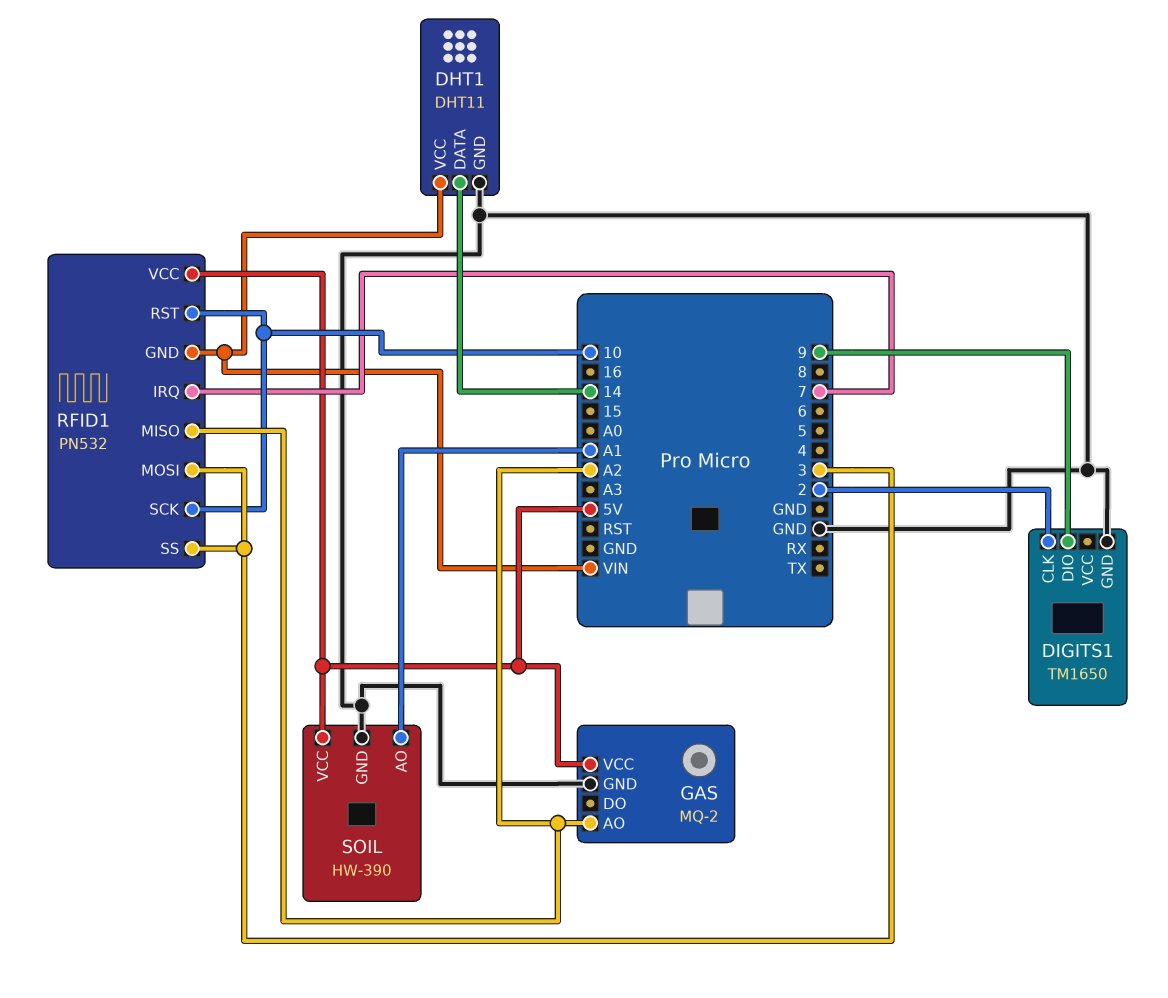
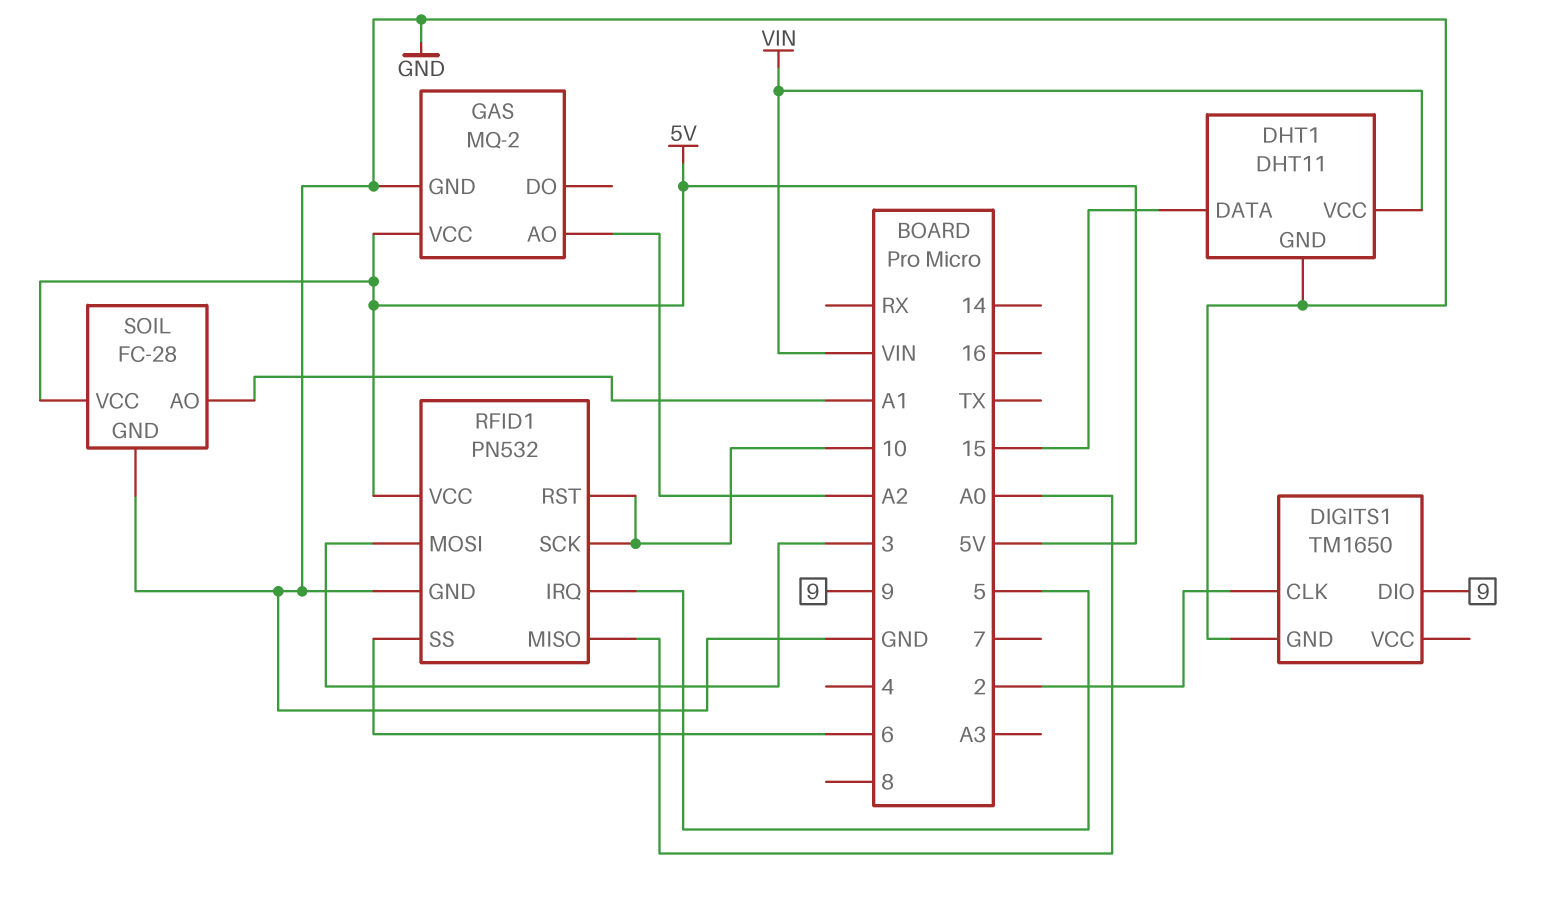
DHT1 pin DATA: 14 -> 15
RFID1 pin GND: VIN -> GND
RFID1 pin IRQ: 7 -> 5
RFID1 pin MISO: A2 -> A0
RFID1 pin SS: 3 -> 6
SOIL: HW-390 -> FC-28

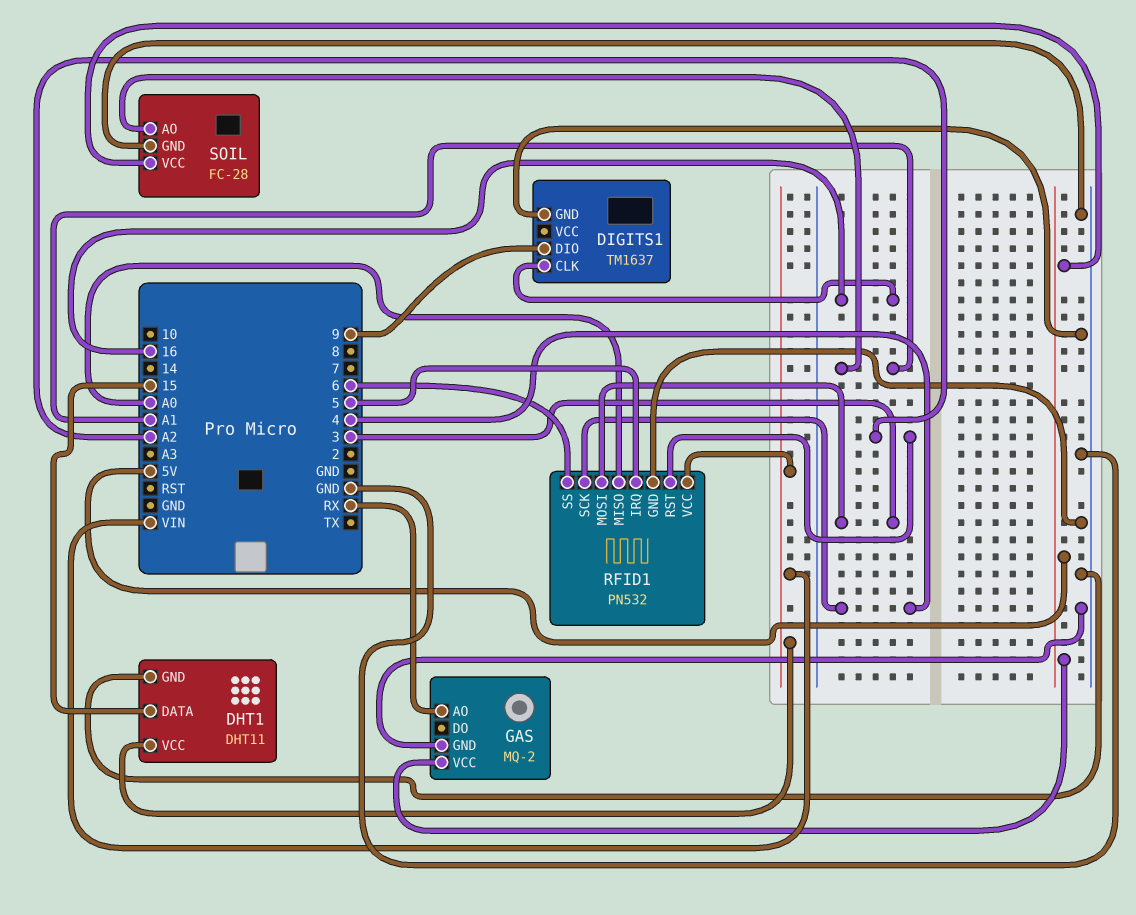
DIGITS1: TM1650 -> TM1637
DIGITS1 pin CLK: 2 -> 16
GAS pin AO: A2 -> RX
RFID1 pin RST: 10 -> A2
RFID1 pin SCK: 10 -> 4
RFID1 pin VCC: 5V -> VIN

